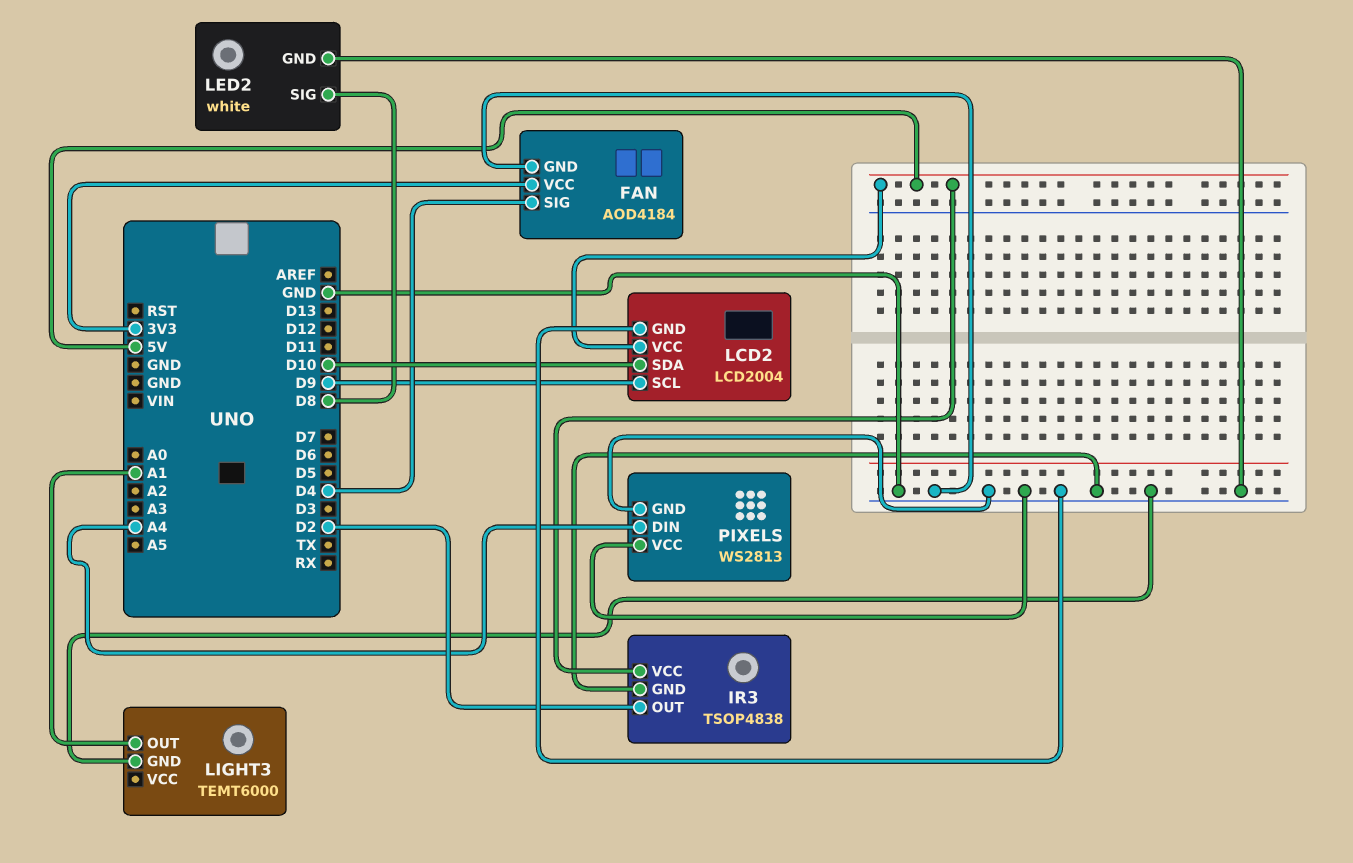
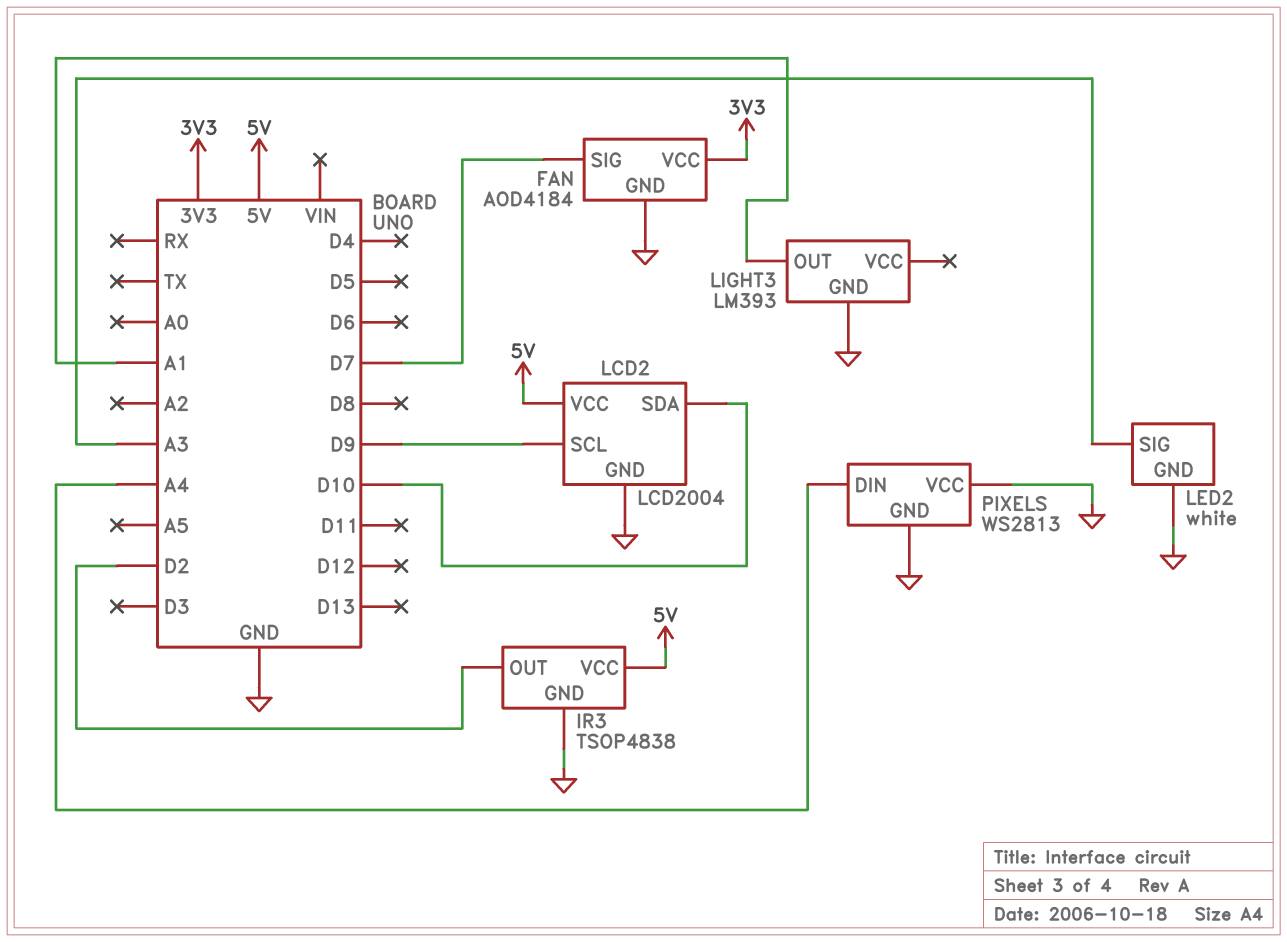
FAN pin SIG: D4 -> D7
LED2 pin SIG: D8 -> A3
LIGHT3: TEMT6000 -> LM393

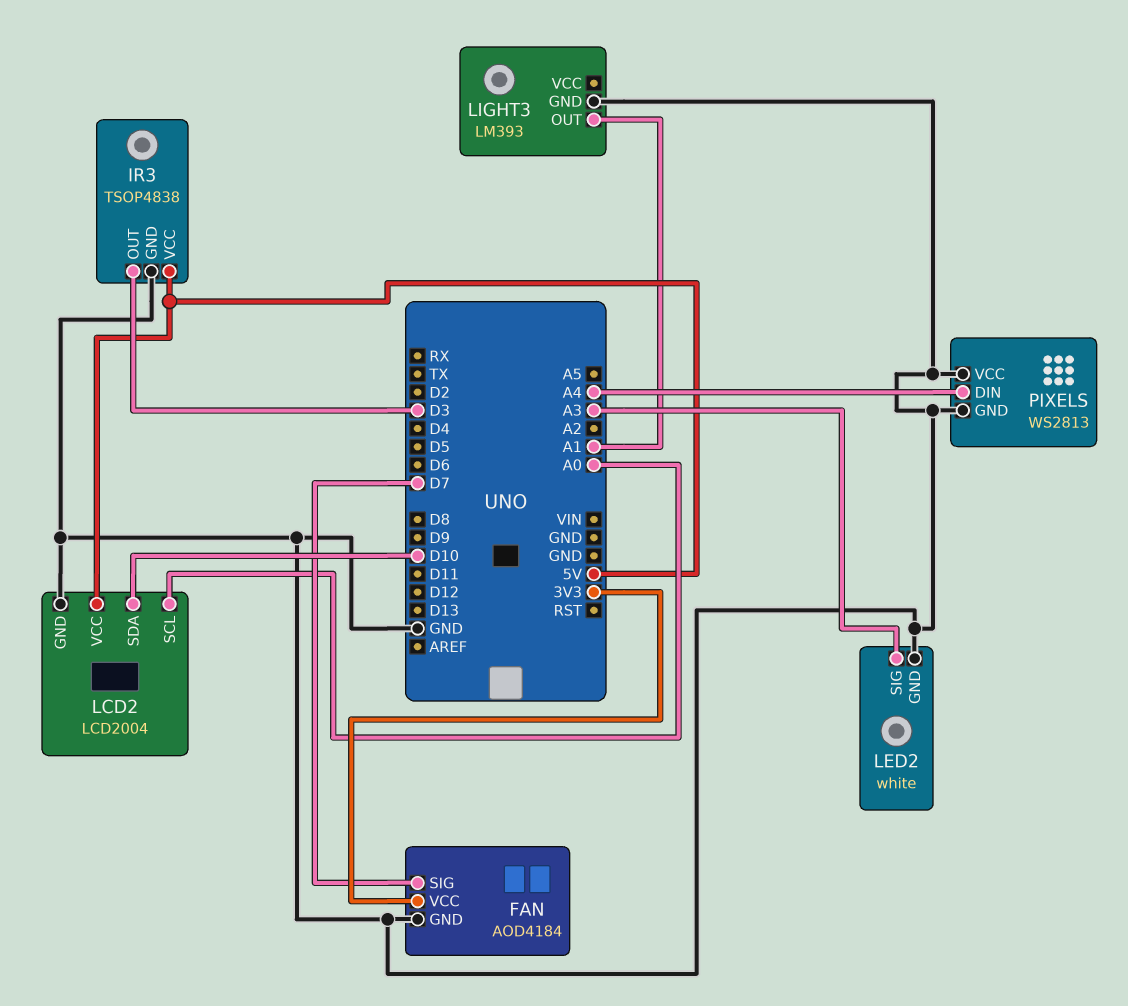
IR3 pin OUT: D2 -> D3
LCD2 pin SCL: D9 -> A0

